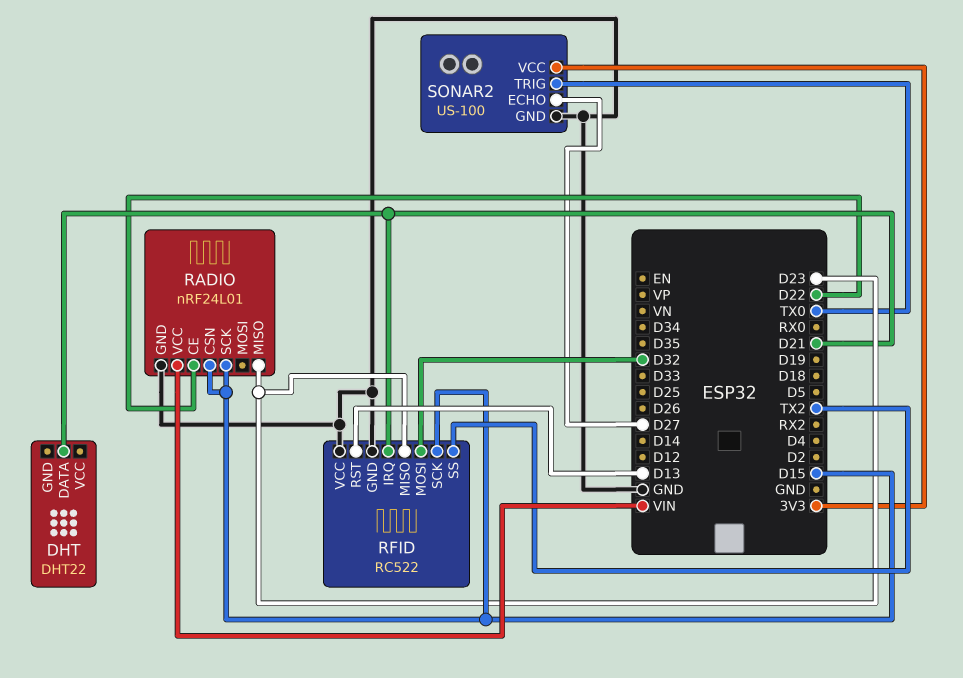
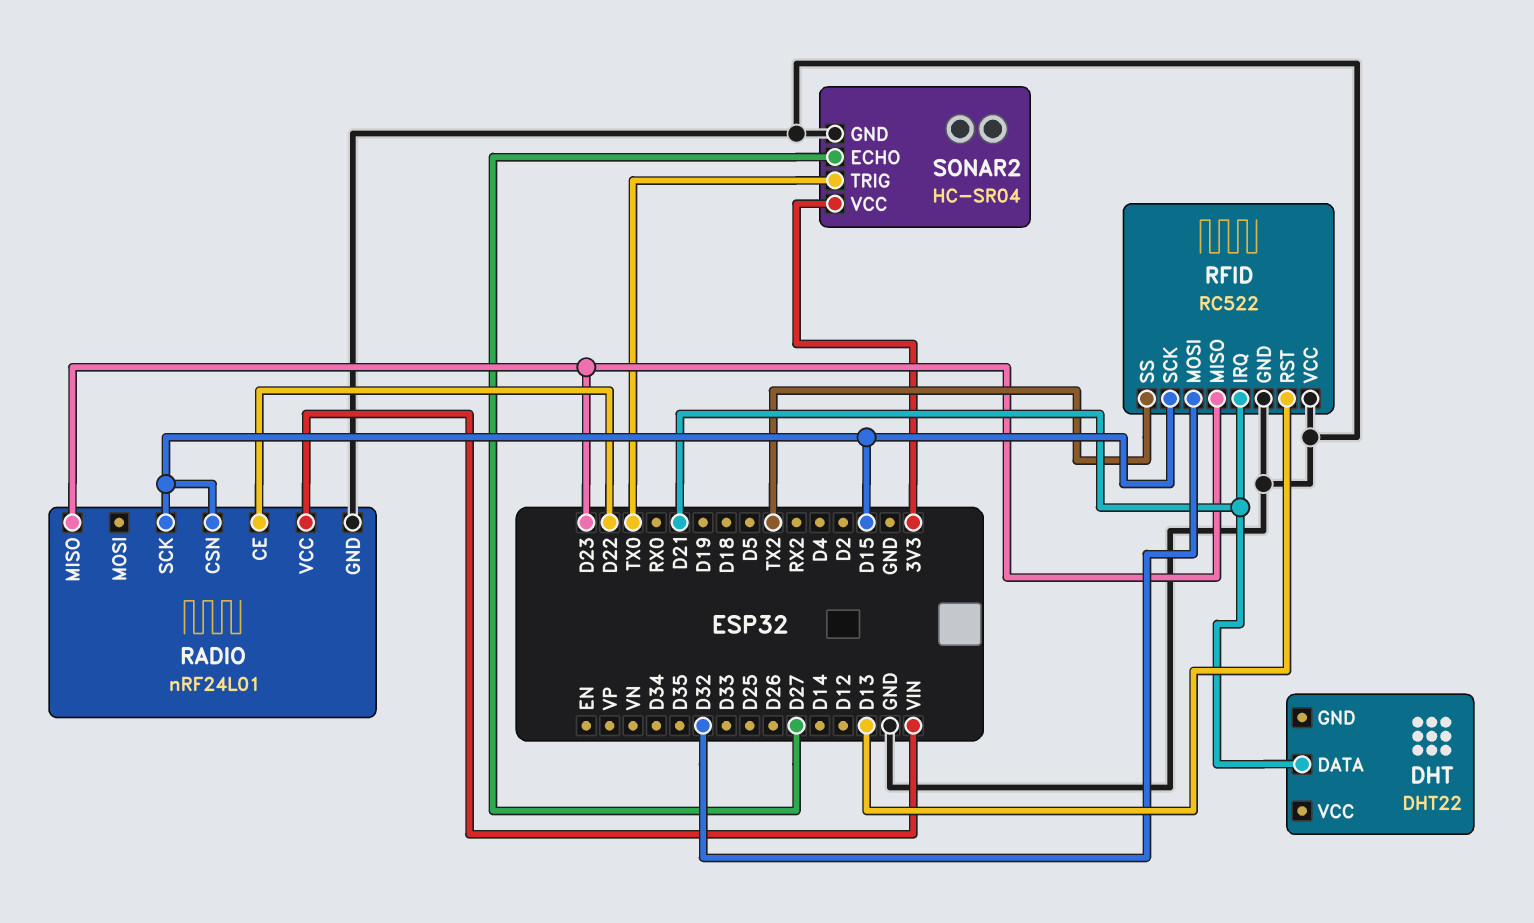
SONAR2: US-100 -> HC-SR04

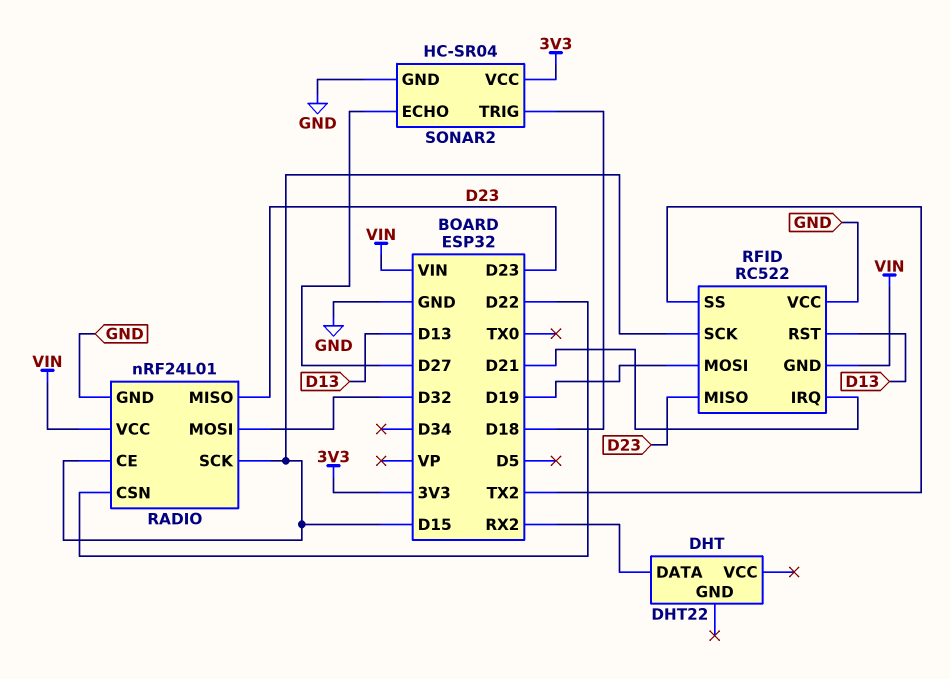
DHT pin DATA: D21 -> RX2
RADIO pin CE: D22 -> D15
RADIO pin CSN: D15 -> D22
RADIO pin MOSI: none -> D32
RFID pin GND: GND -> VIN
RFID pin MOSI: D32 -> D19
SONAR2 pin TRIG: TX0 -> D18

